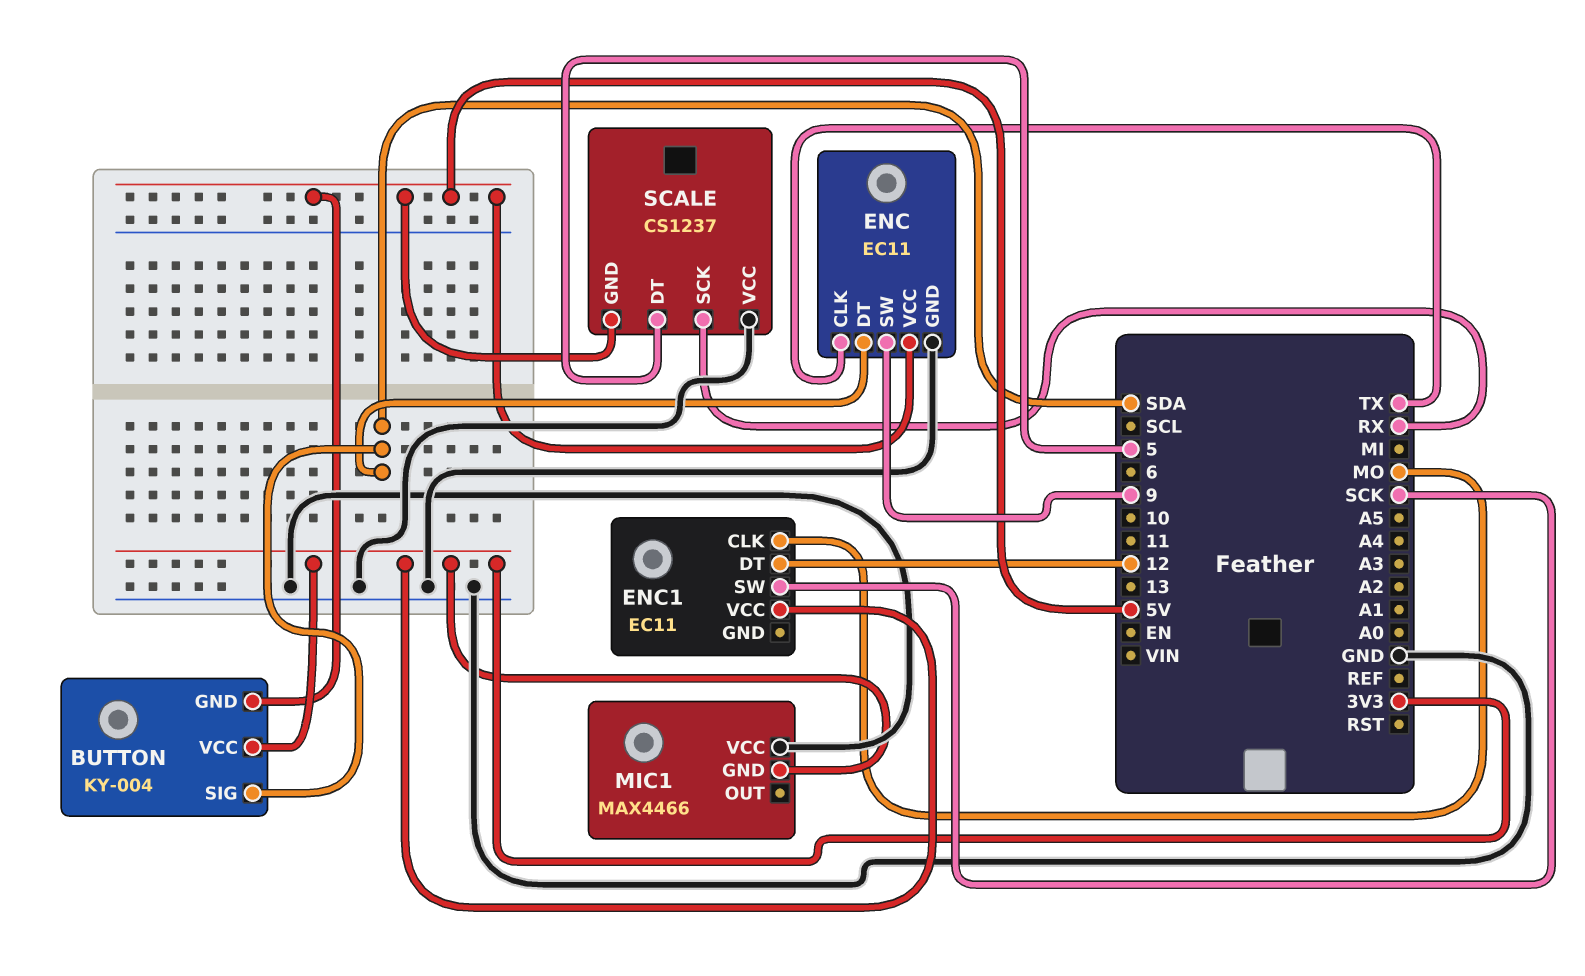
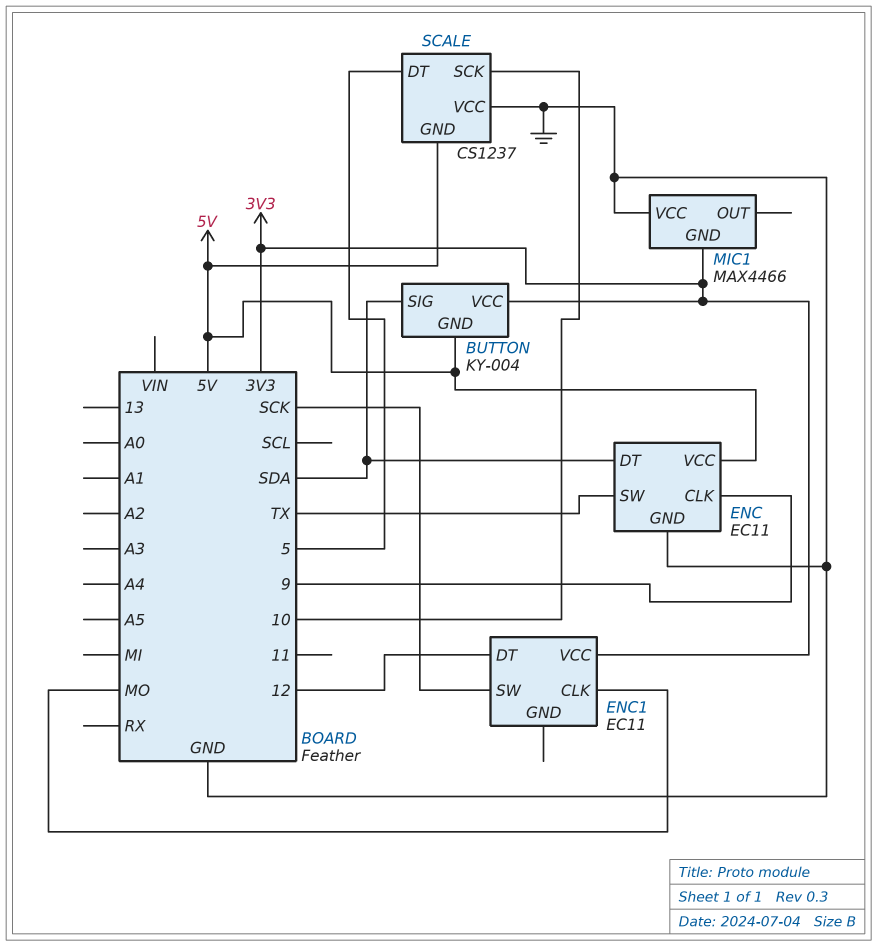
ENC pin CLK: TX -> 9
ENC pin SW: 9 -> TX
SCALE pin SCK: RX -> 10

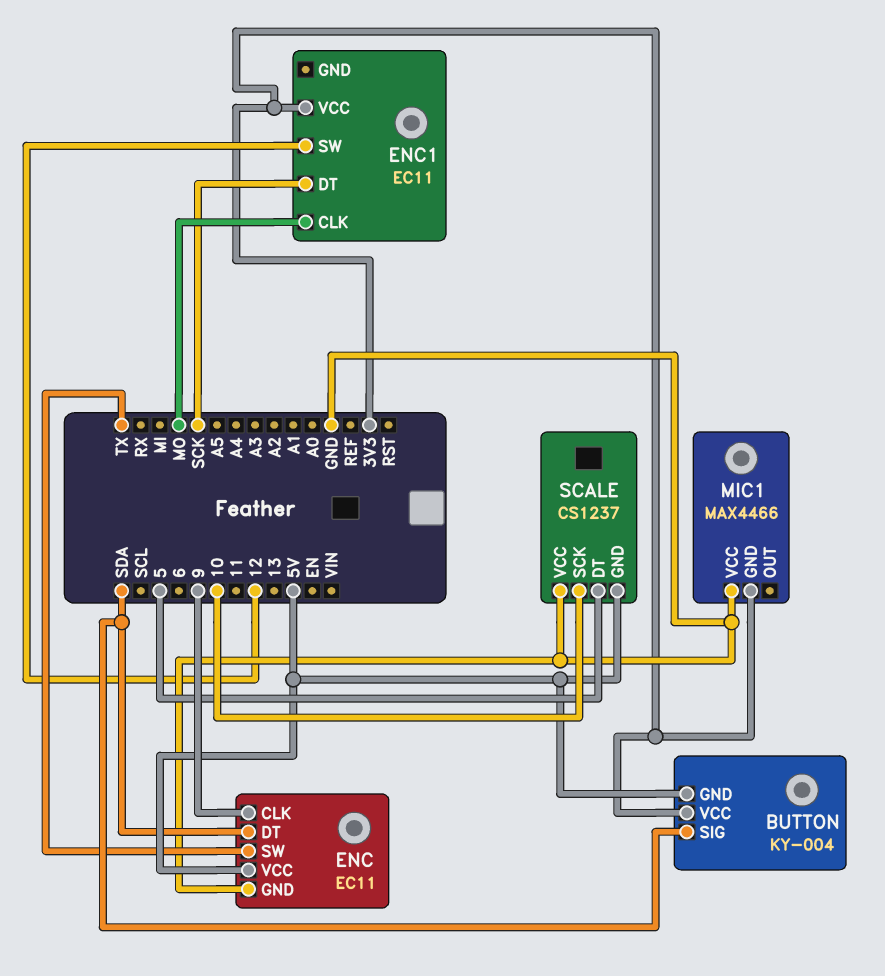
ENC1 pin DT: 12 -> SCK
ENC1 pin SW: SCK -> 12

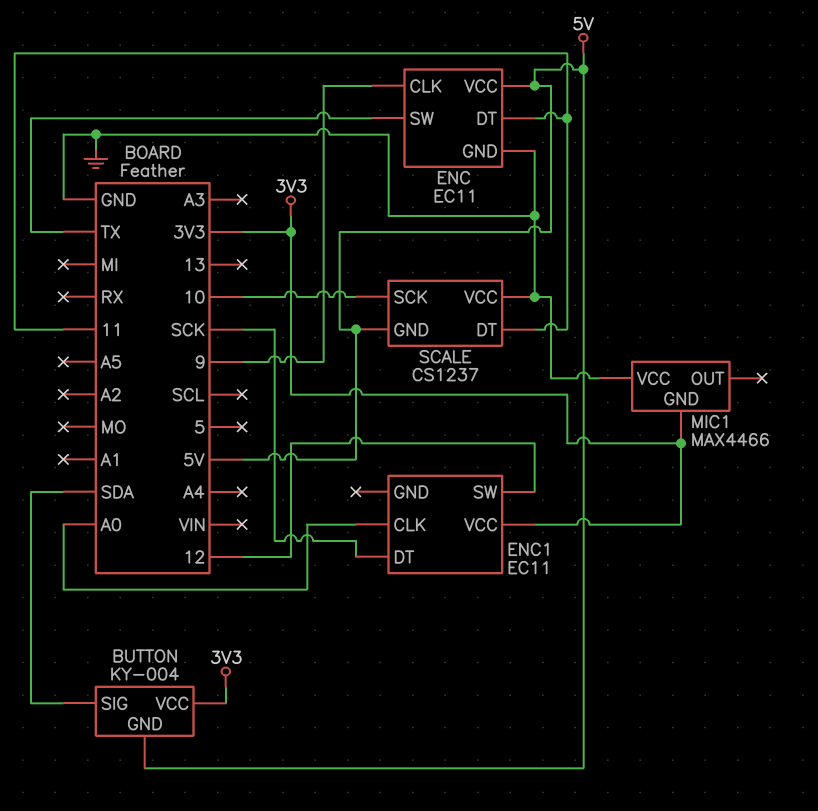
ENC pin DT: SDA -> 11
ENC1 pin CLK: MO -> A0
SCALE pin DT: 5 -> 11

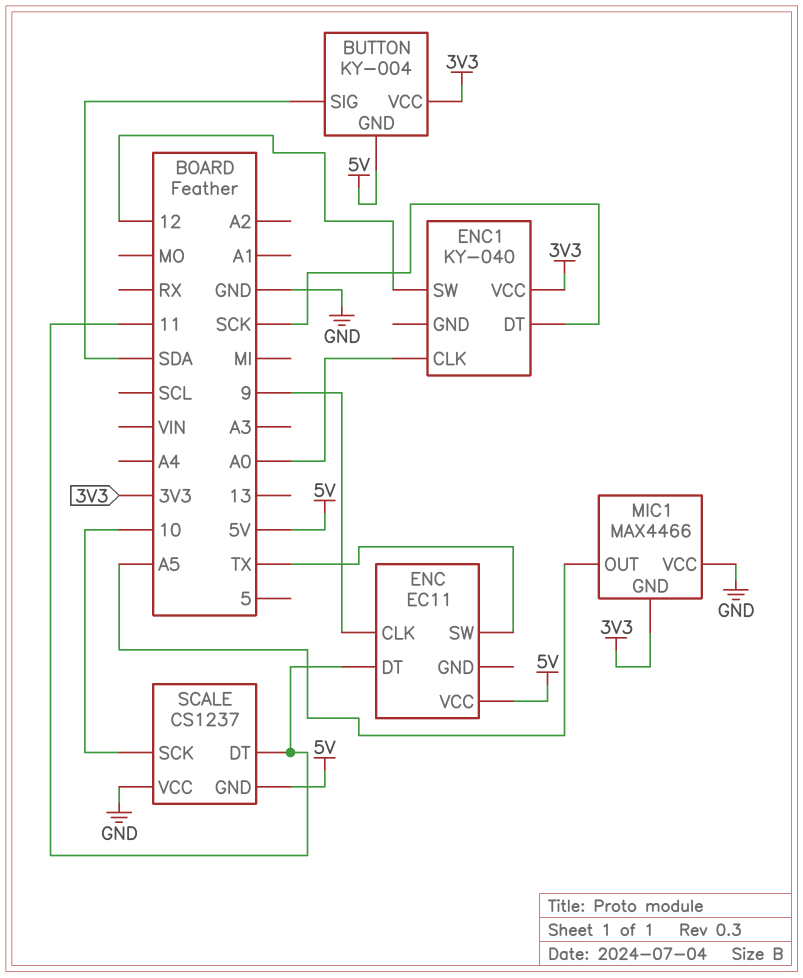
ENC pin GND: GND -> none
ENC1: EC11 -> KY-040
MIC1 pin OUT: none -> A5

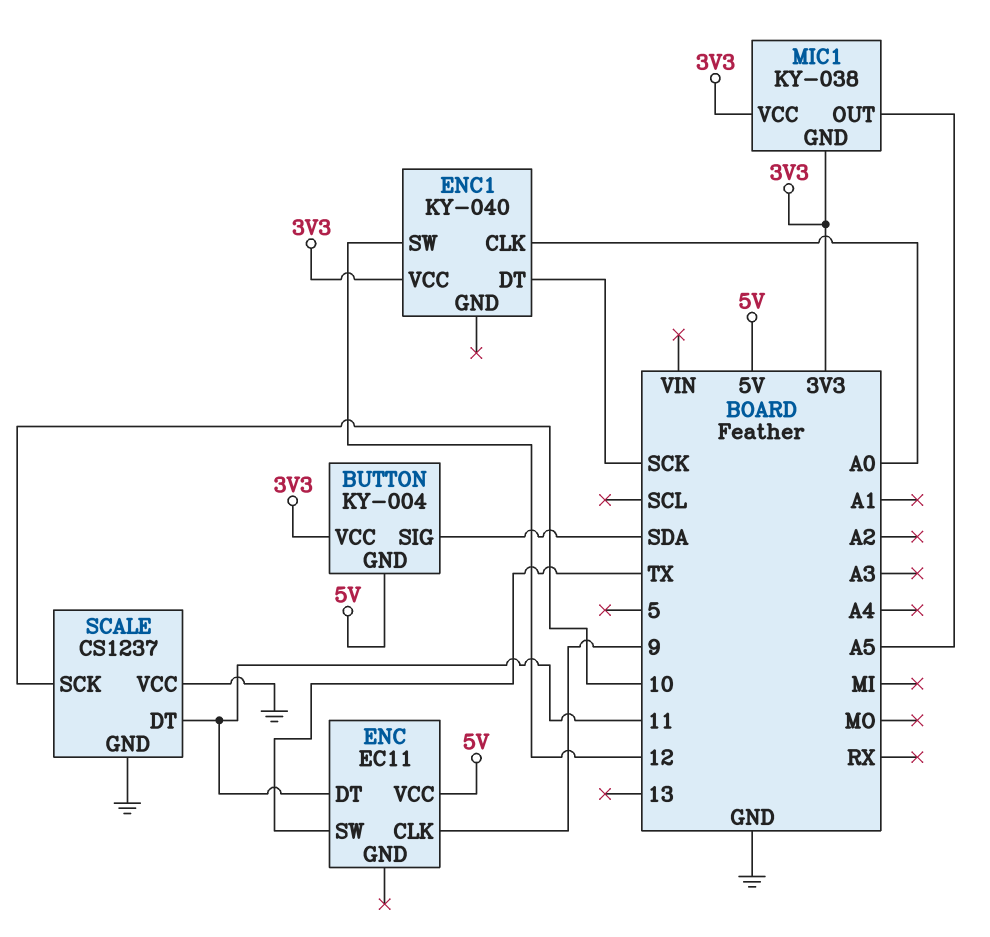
MIC1: MAX4466 -> KY-038
MIC1 pin VCC: GND -> 3V3
SCALE pin GND: 5V -> GND

